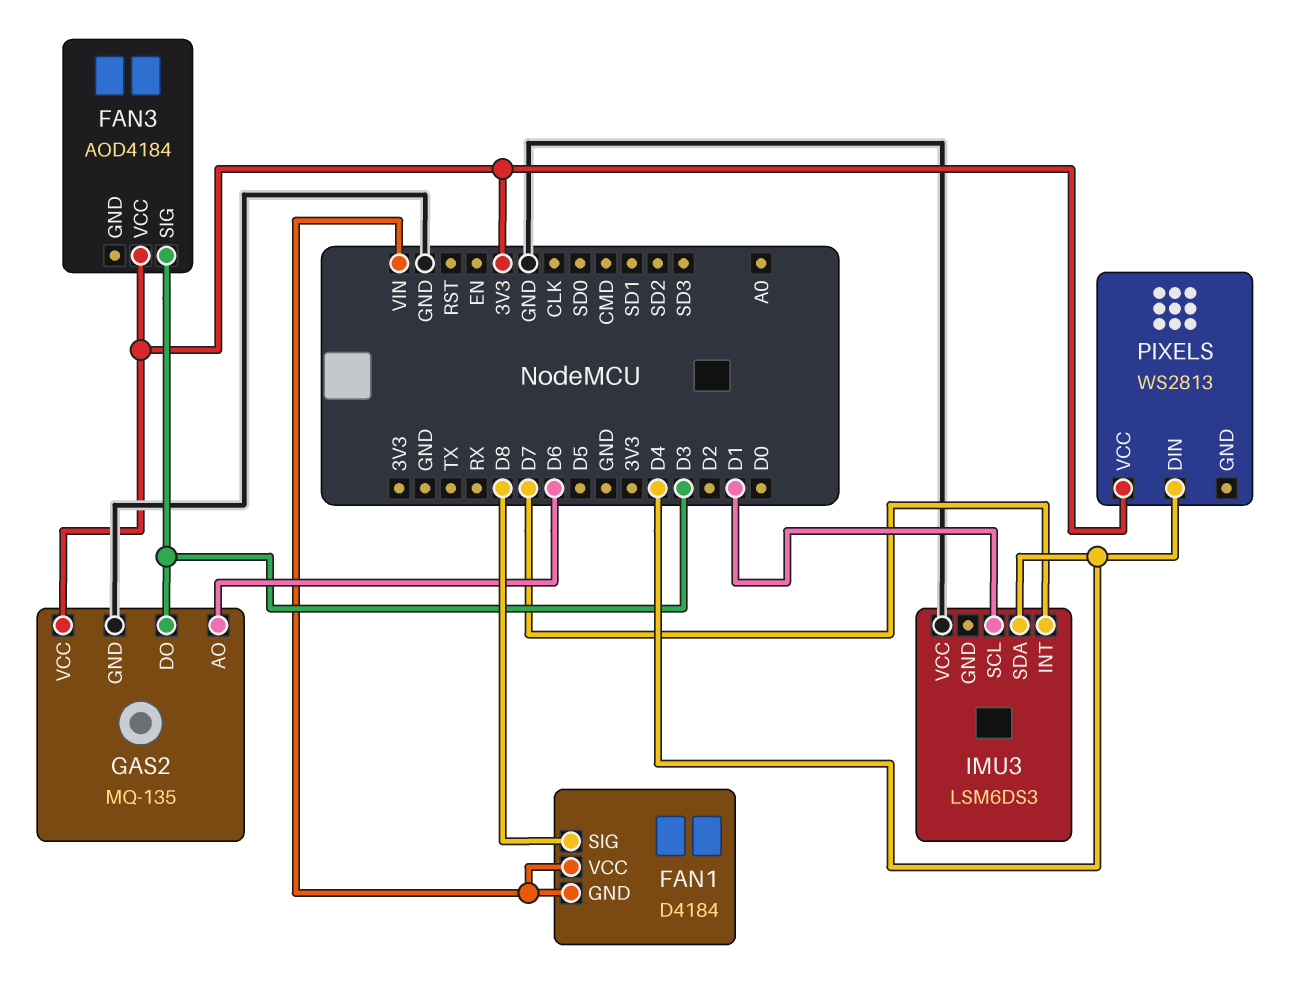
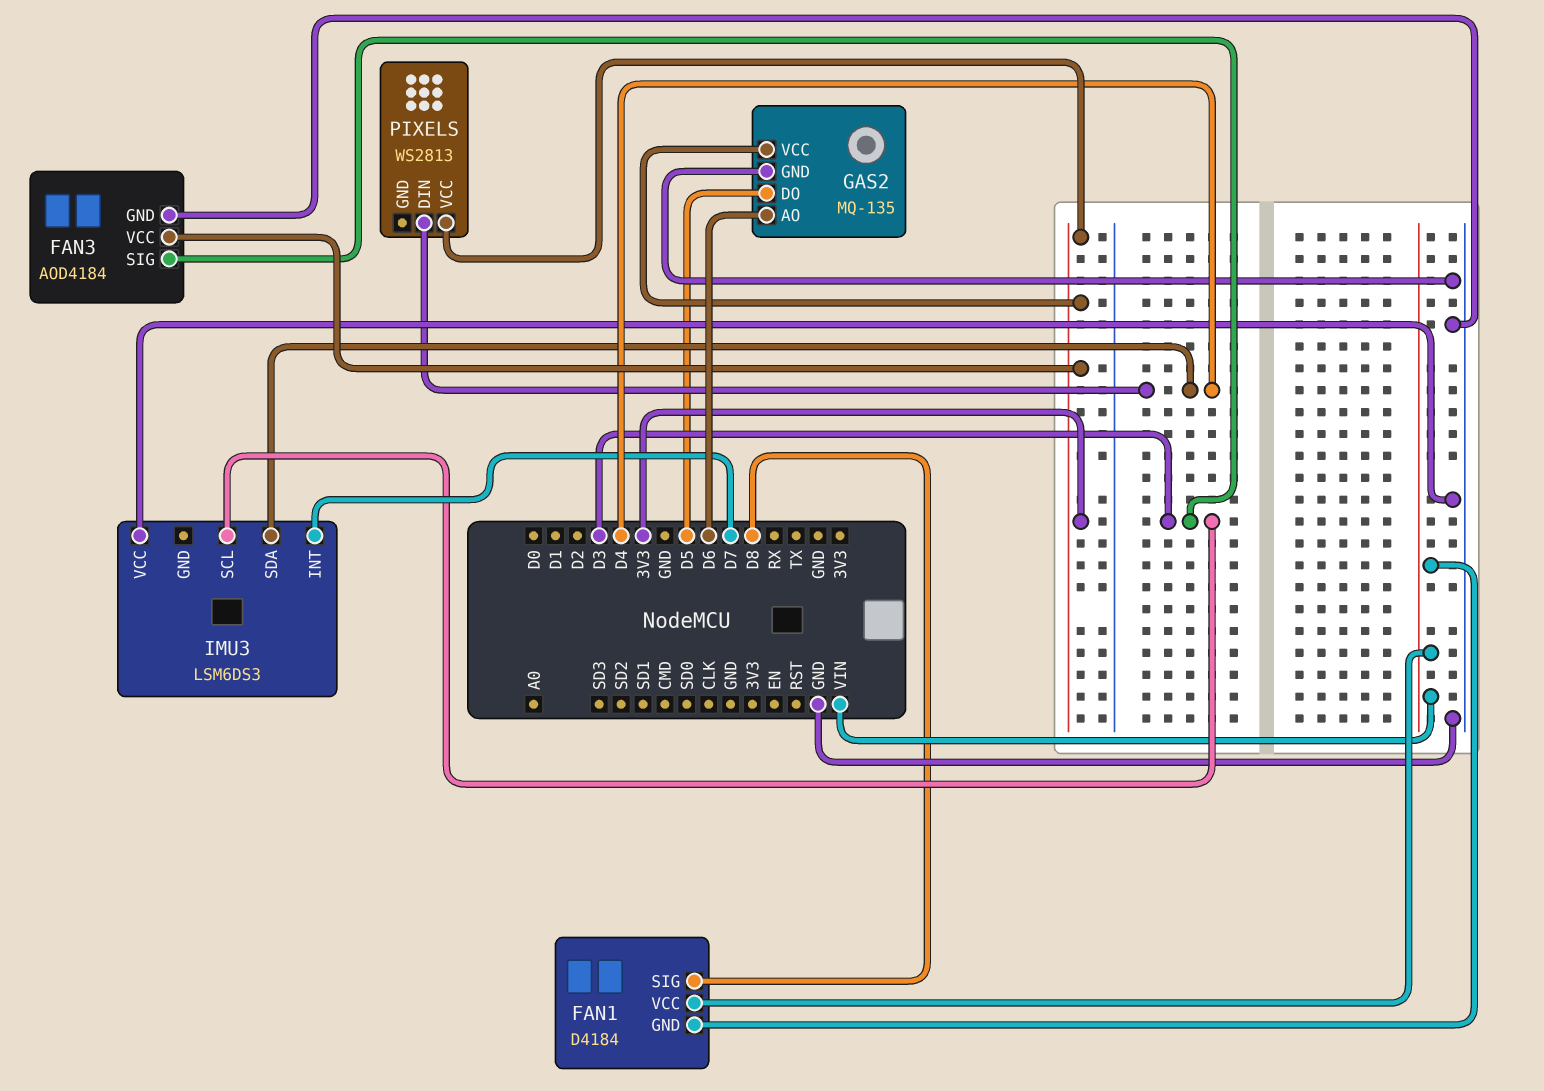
FAN3 pin GND: none -> GND
GAS2 pin DO: D3 -> D5
IMU3 pin SCL: D1 -> D3

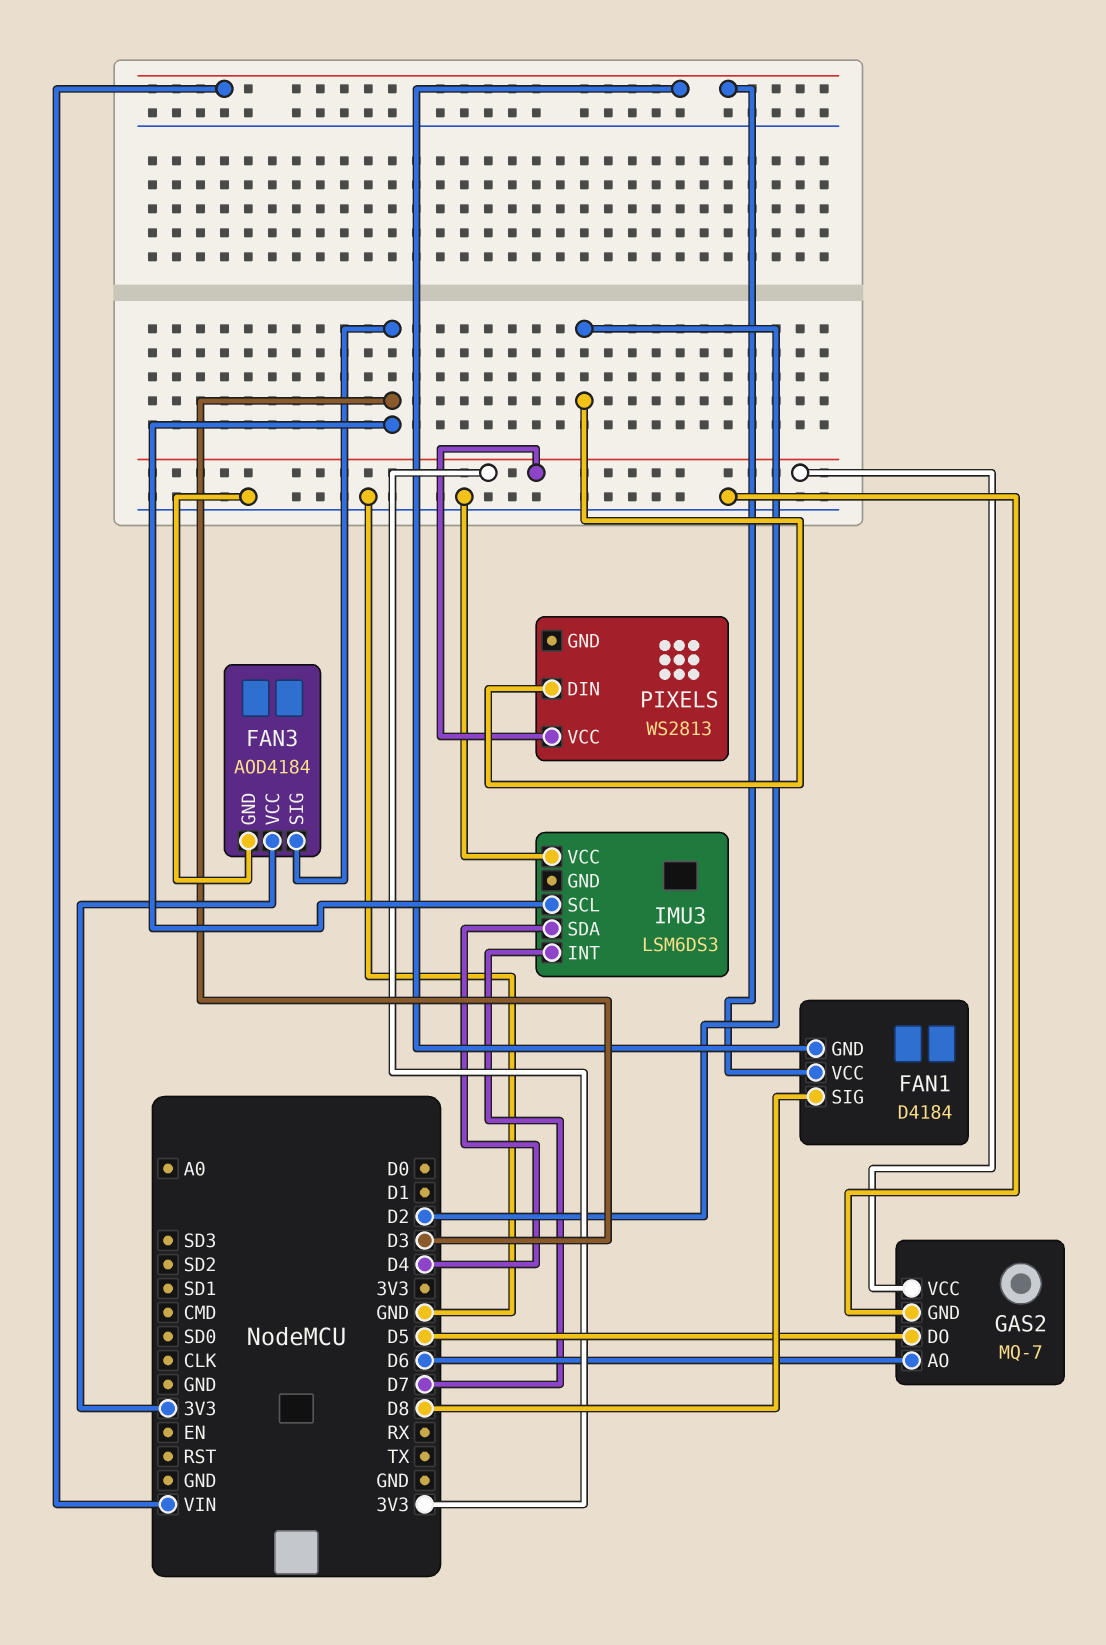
GAS2: MQ-135 -> MQ-7
PIXELS pin DIN: D4 -> D2

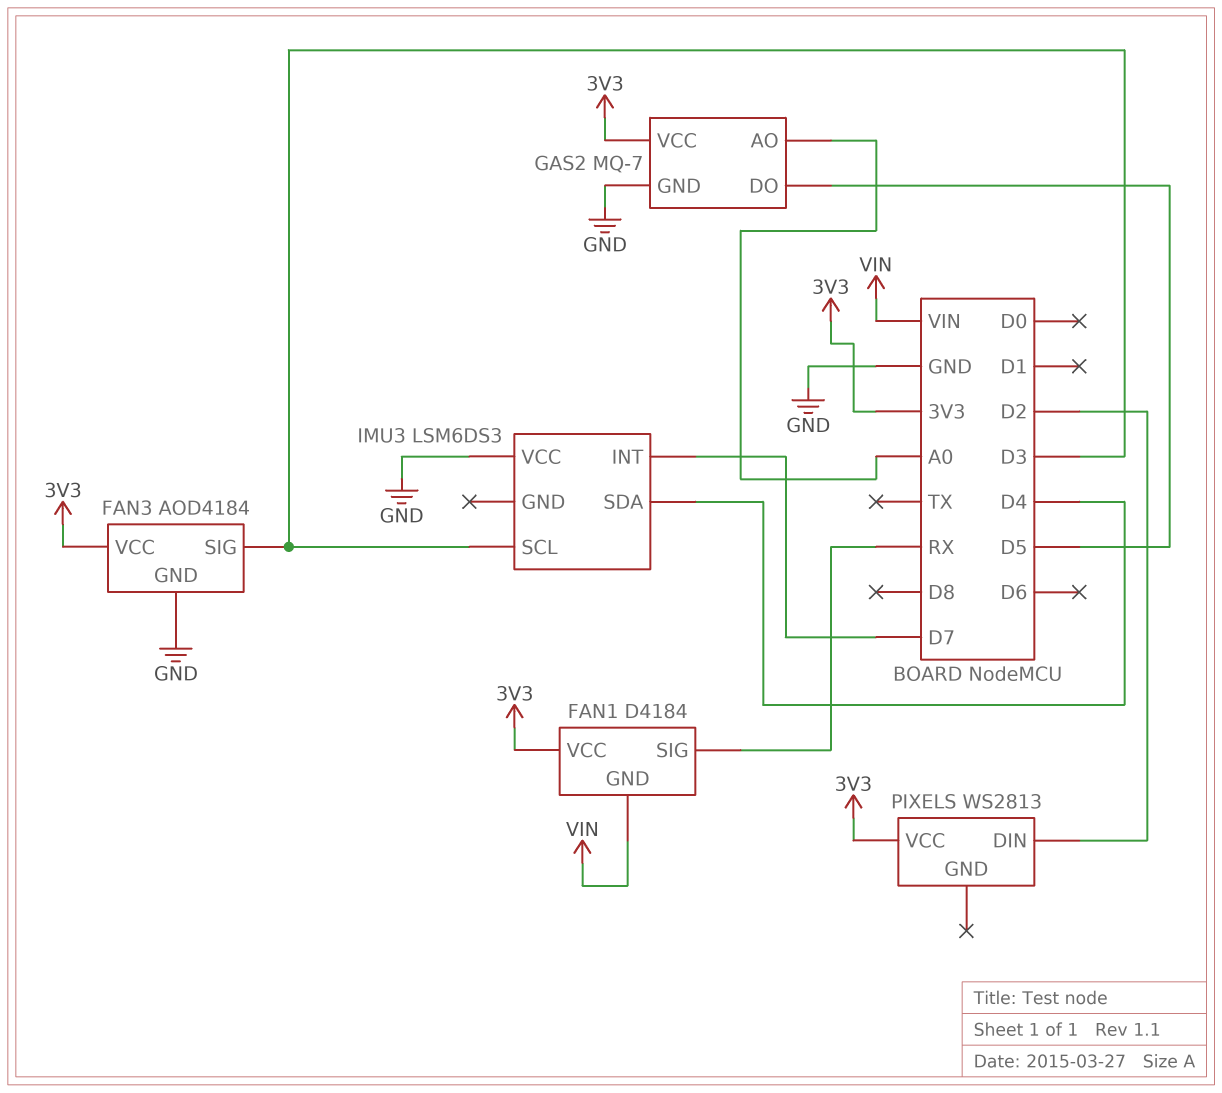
FAN1 pin SIG: D8 -> RX
FAN1 pin VCC: VIN -> 3V3
GAS2 pin AO: D6 -> A0

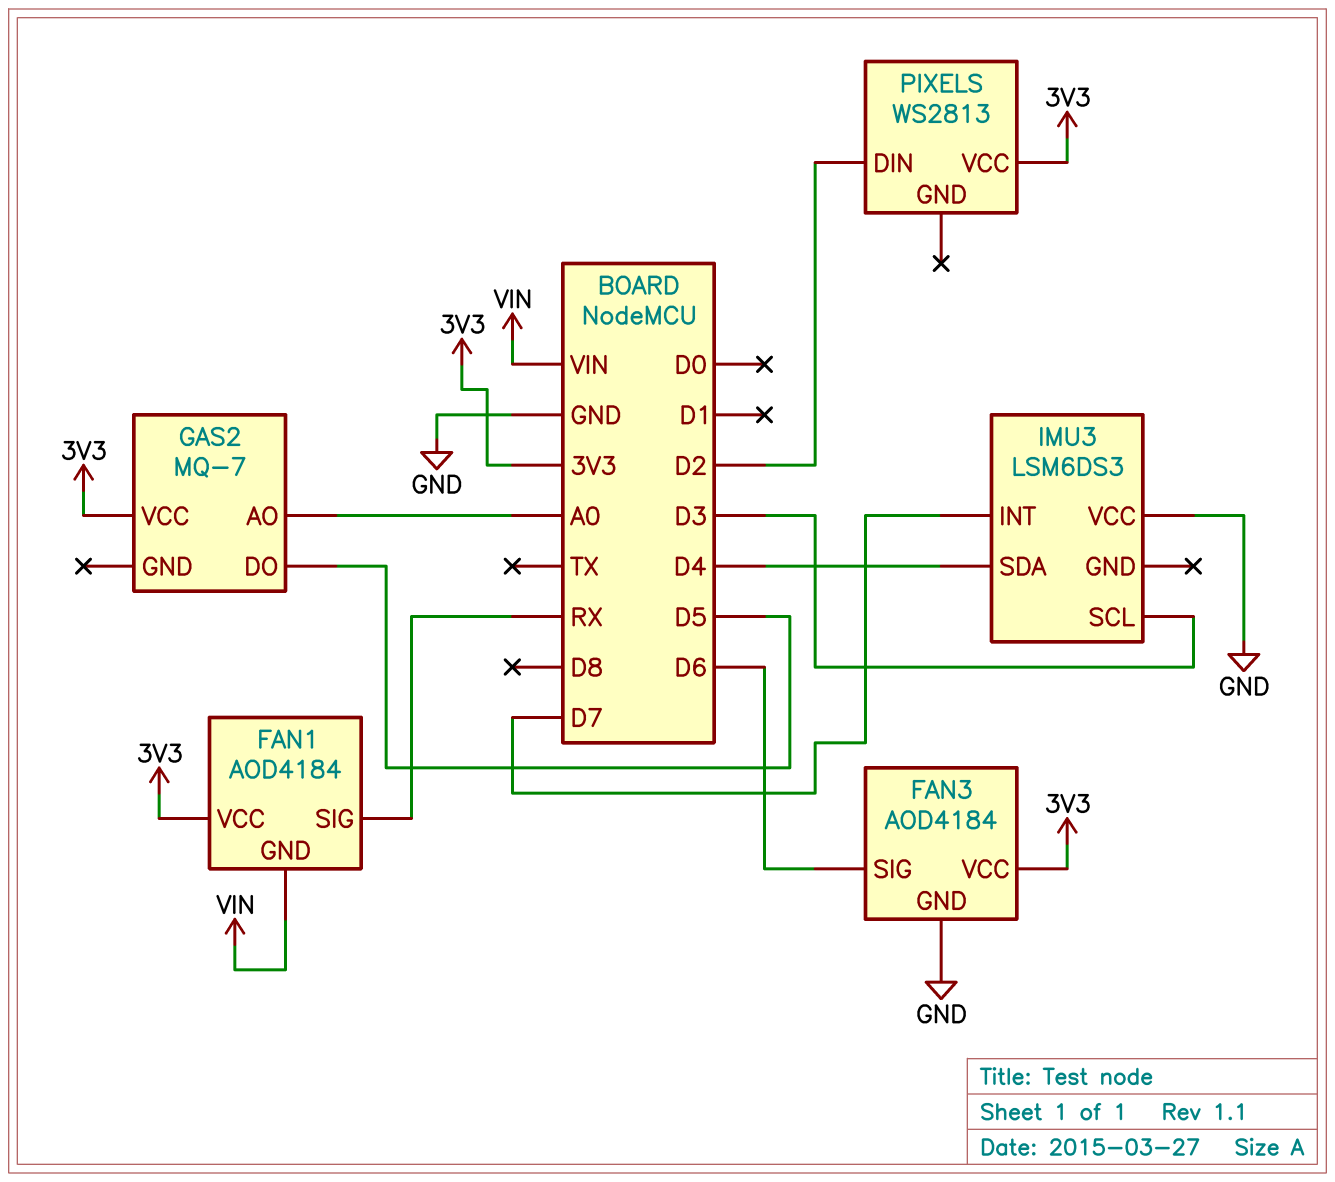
FAN1: D4184 -> AOD4184
FAN3 pin SIG: D3 -> D6
GAS2 pin GND: GND -> none

